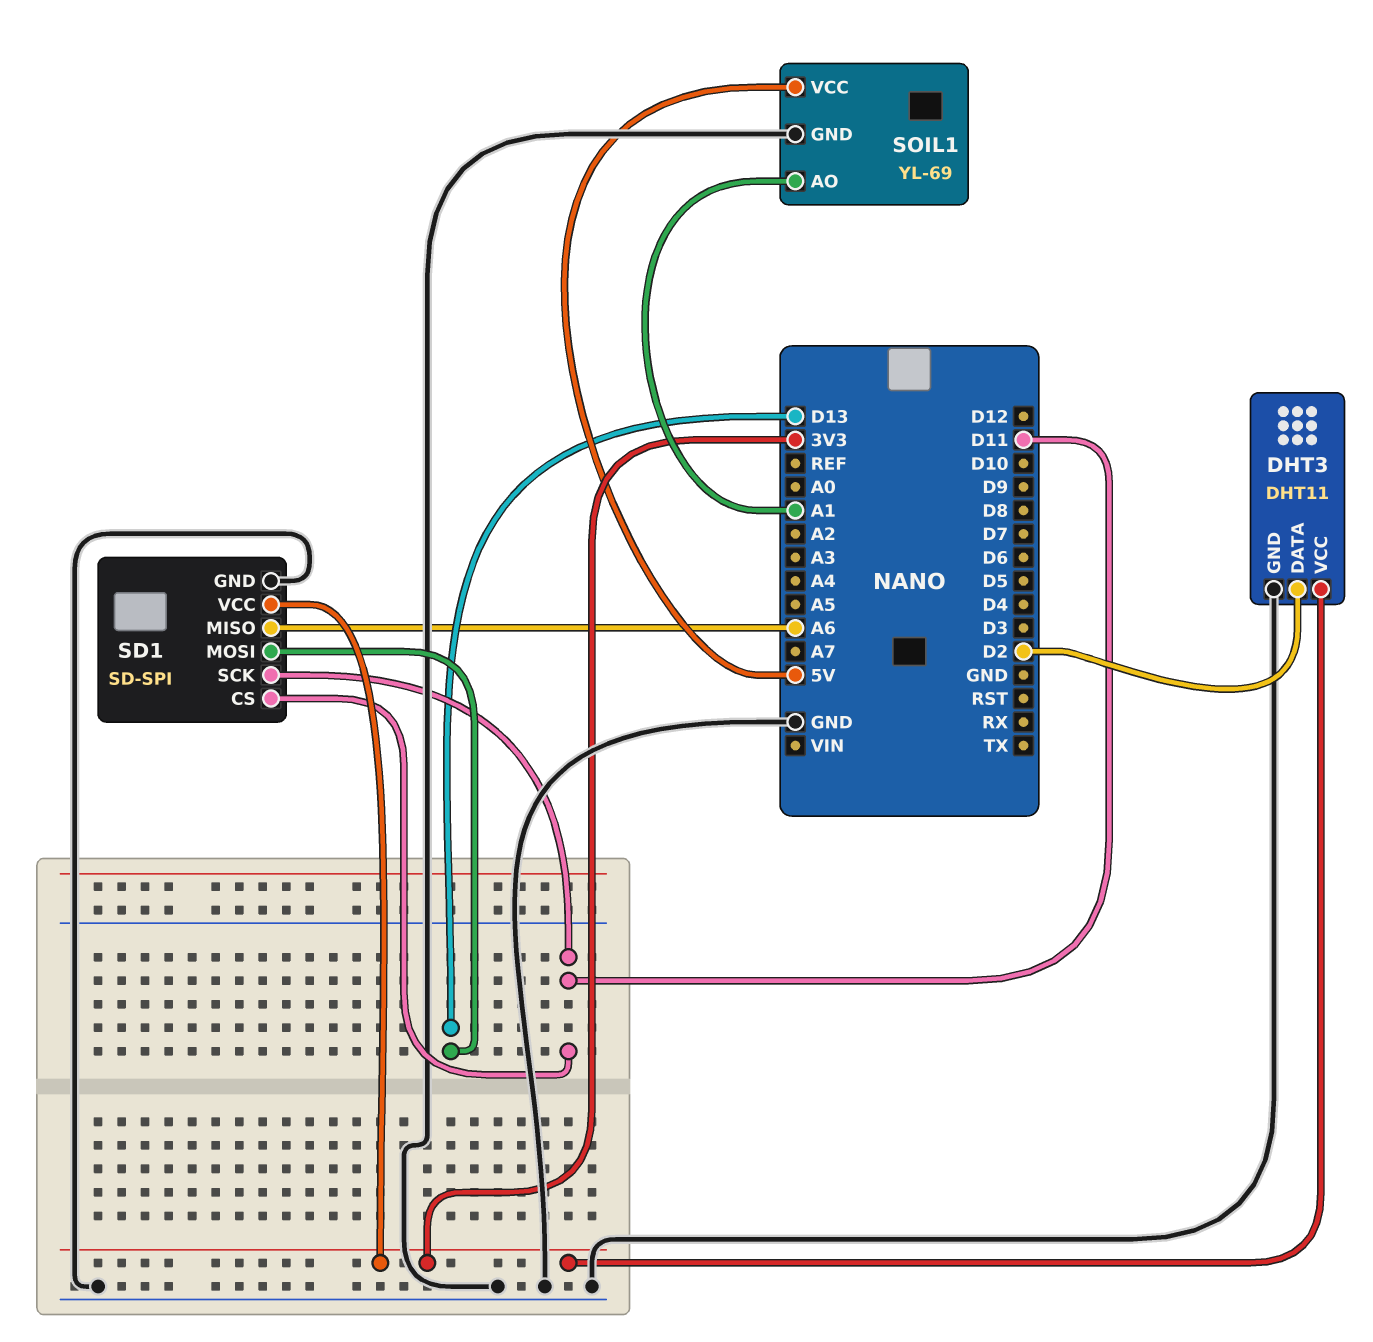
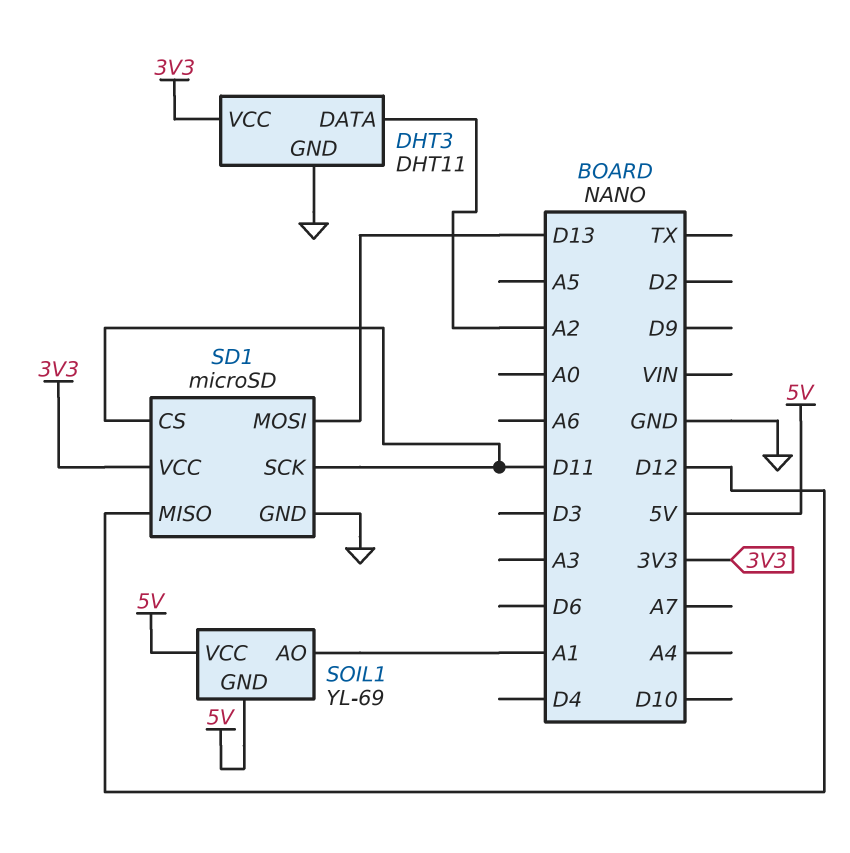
DHT3 pin DATA: D2 -> A2
SD1: SD-SPI -> microSD
SD1 pin MISO: A6 -> D12
SOIL1 pin GND: GND -> 5V

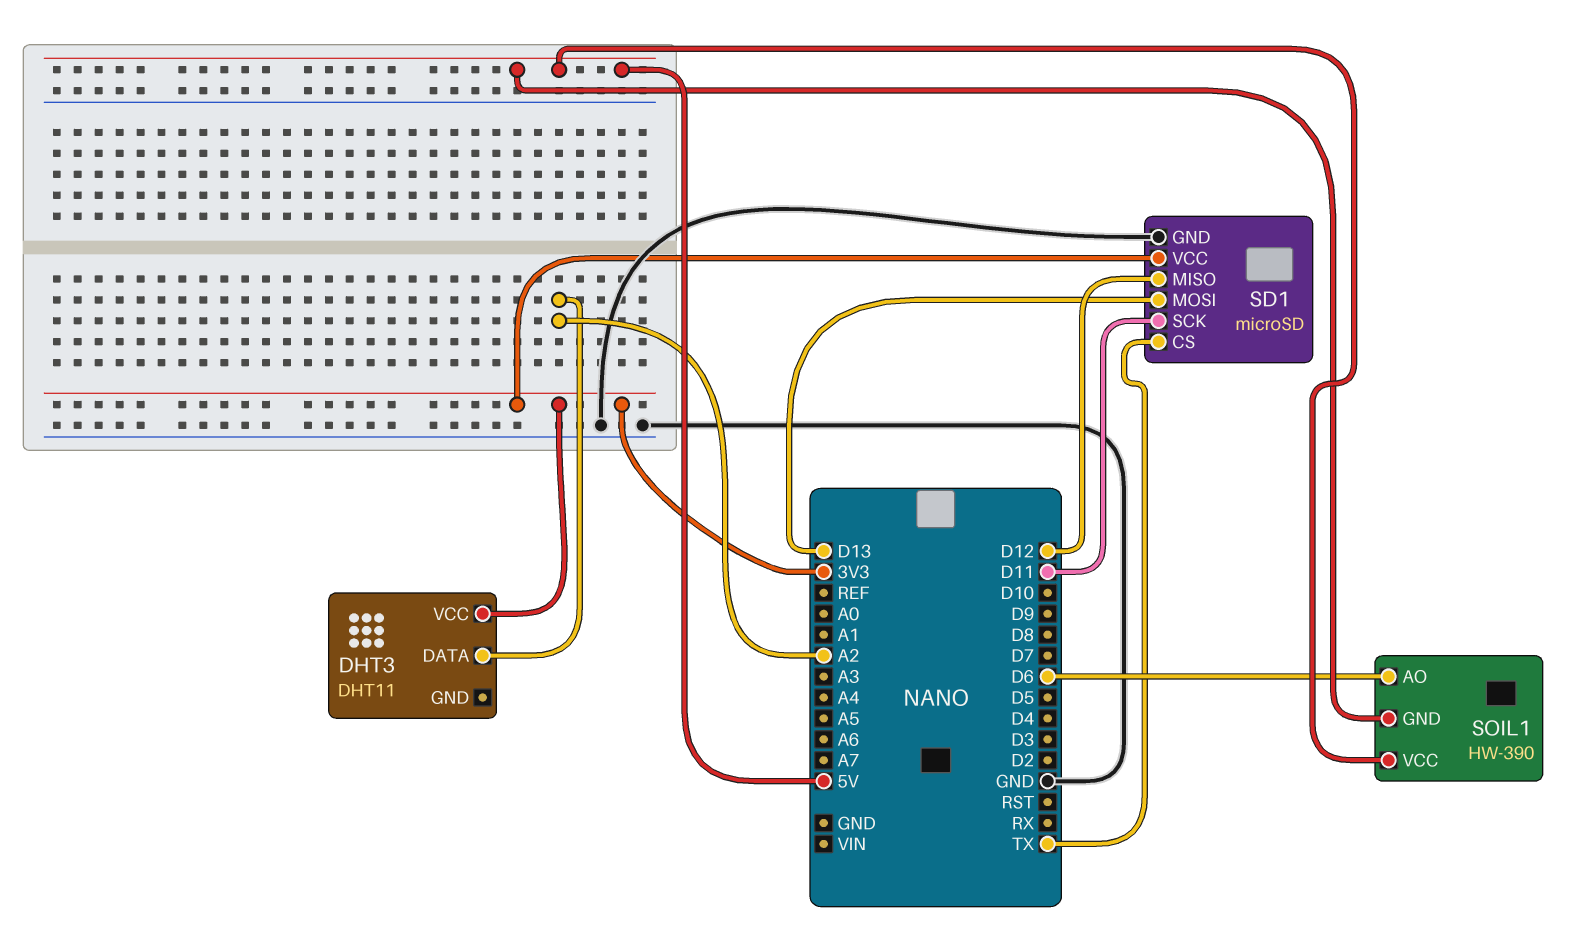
DHT3 pin GND: GND -> none
SD1 pin CS: D11 -> TX
SOIL1: YL-69 -> HW-390
SOIL1 pin AO: A1 -> D6

